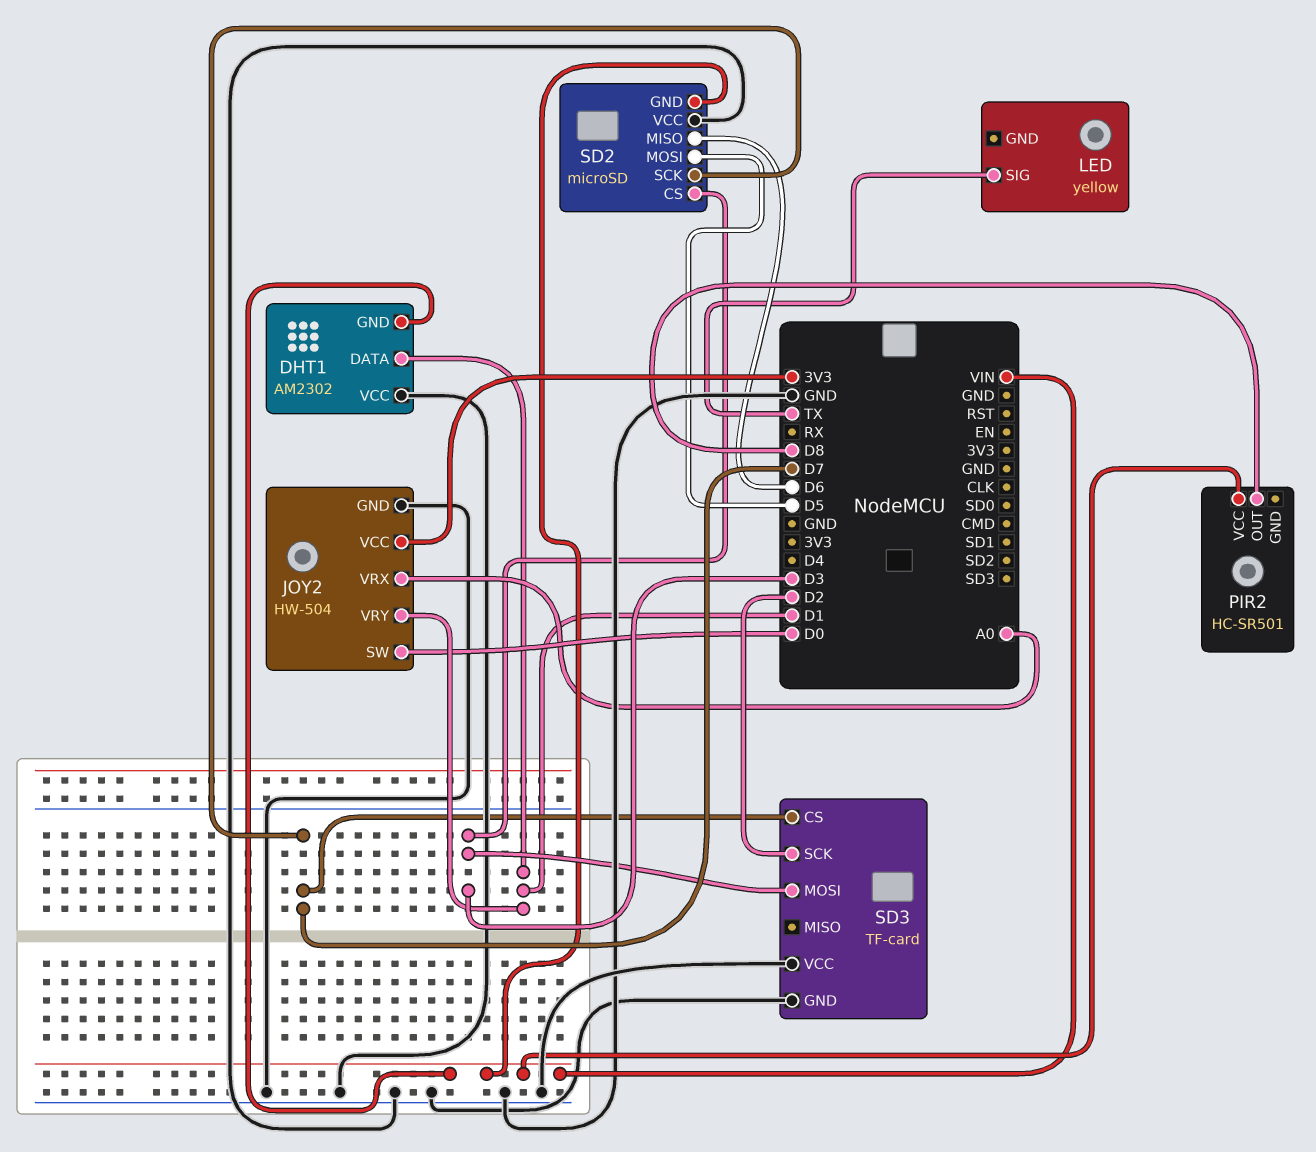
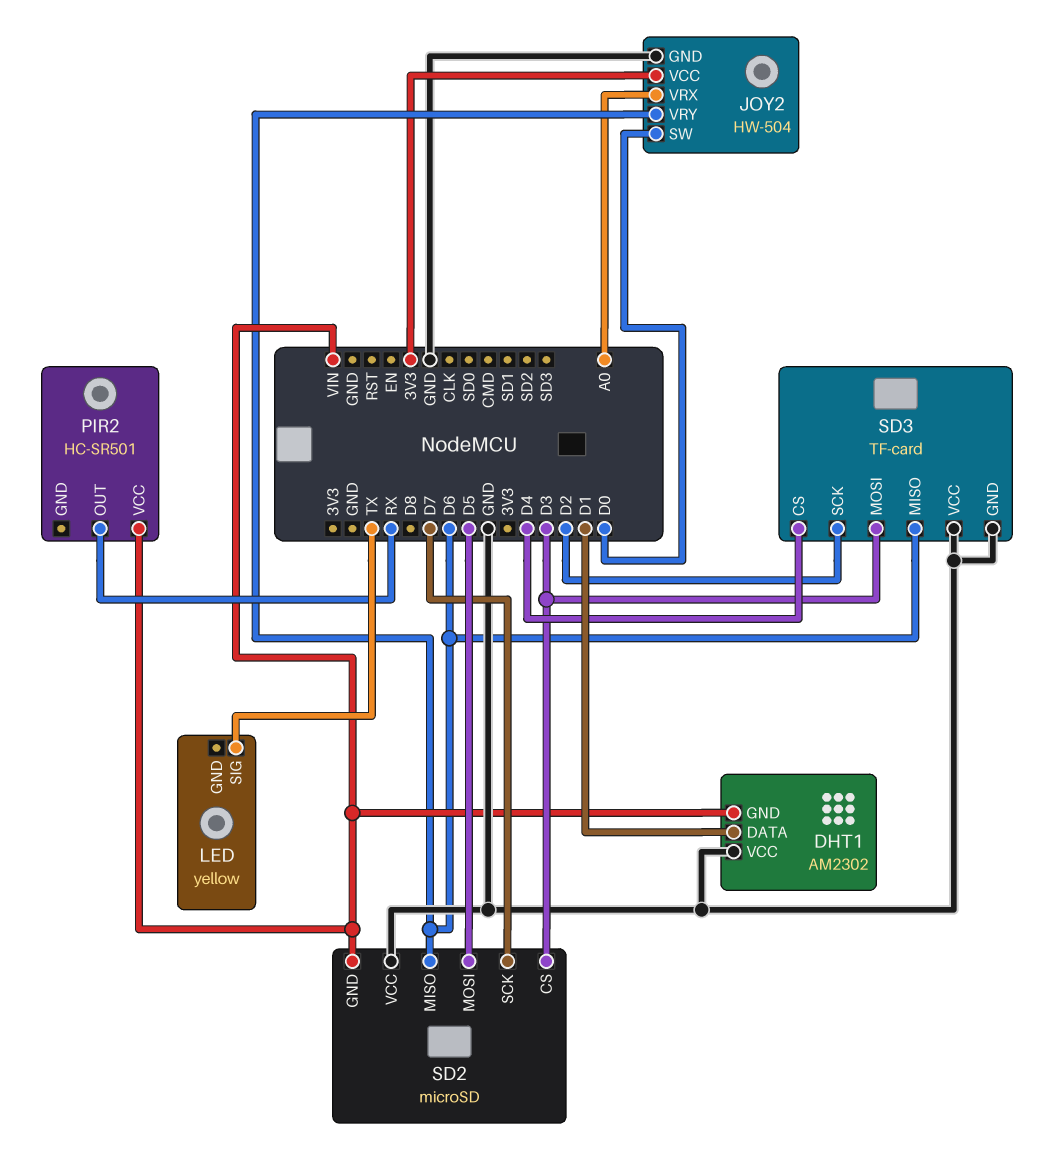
JOY2 pin VRY: D1 -> D6
PIR2 pin OUT: D8 -> RX
SD3 pin CS: D7 -> D4
SD3 pin MISO: none -> D6

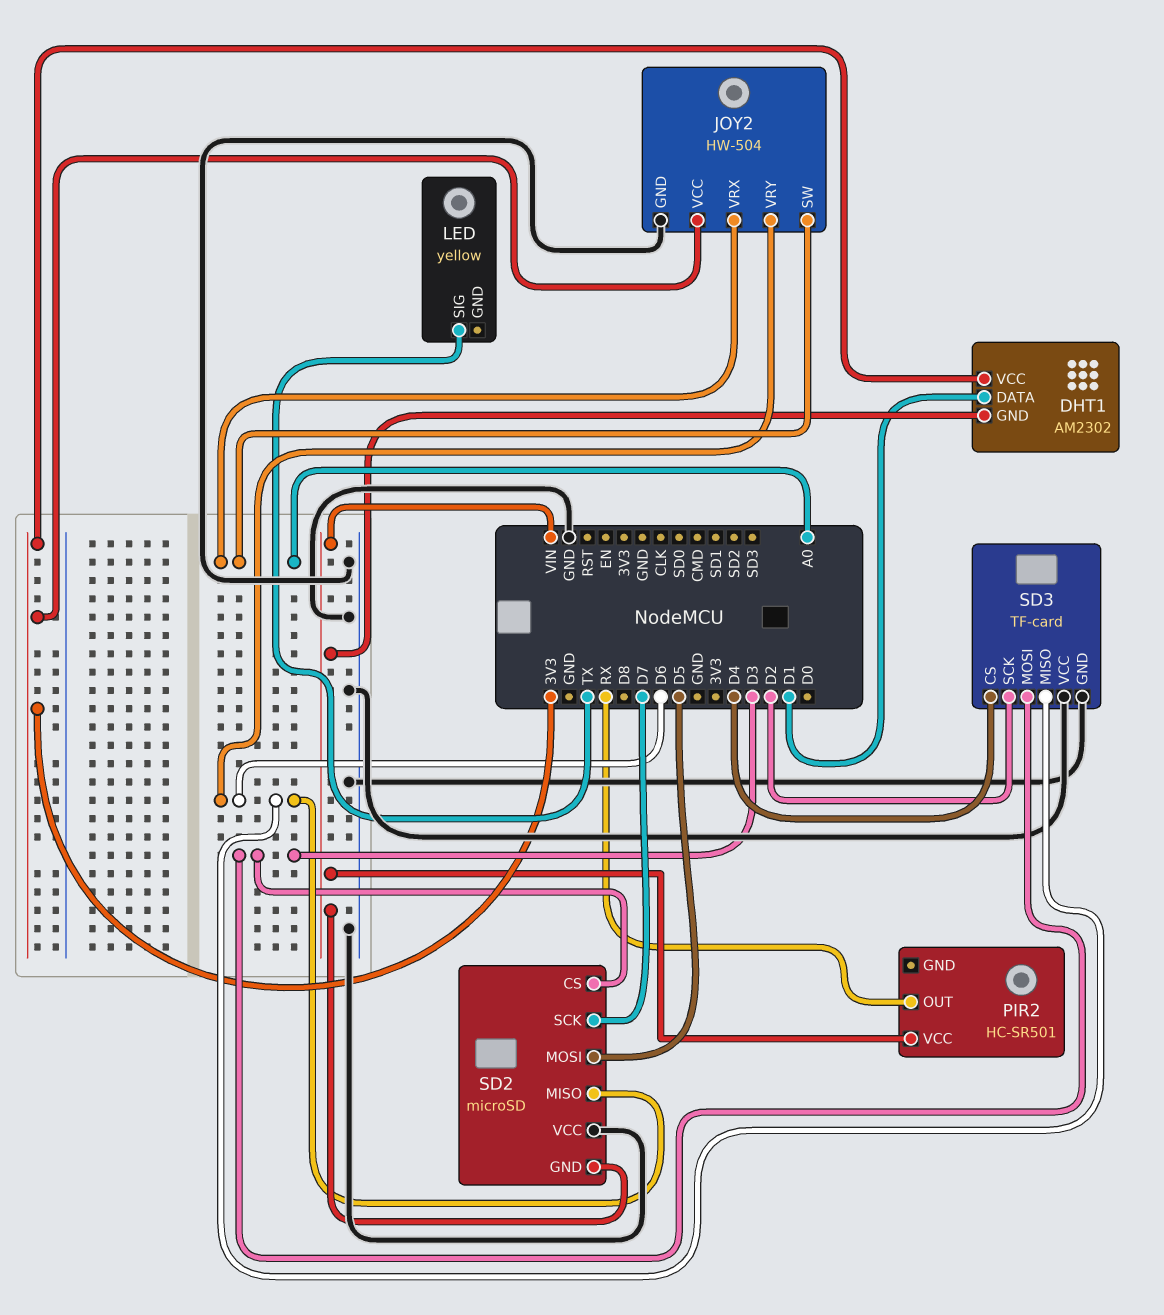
DHT1 pin VCC: GND -> 3V3
JOY2 pin SW: D0 -> A0

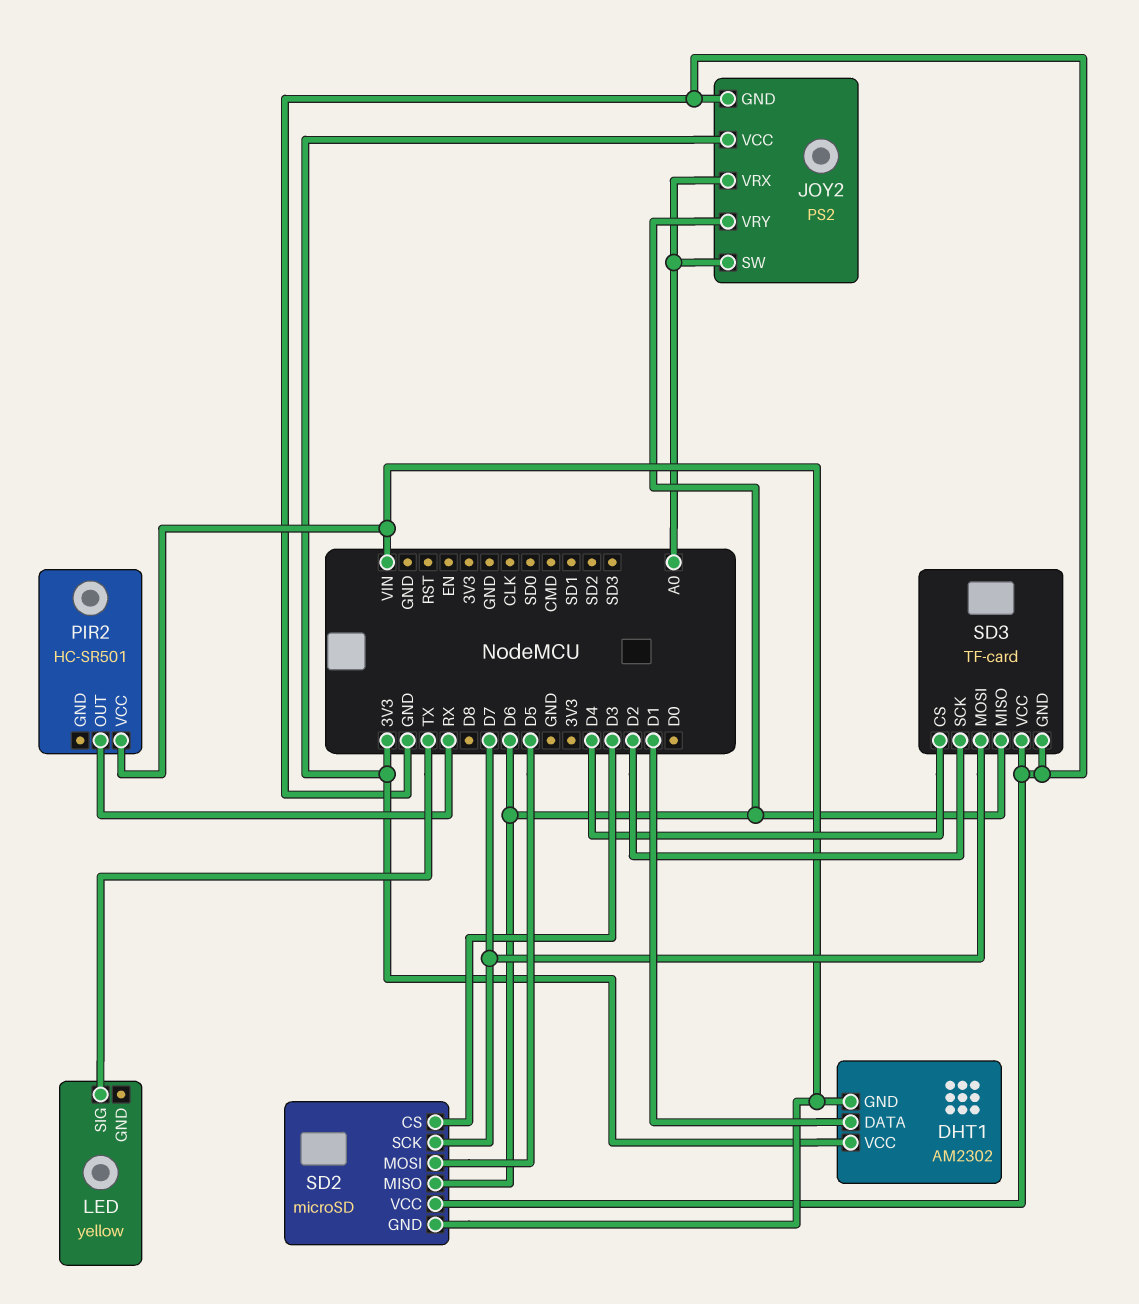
JOY2: HW-504 -> PS2
SD3 pin MOSI: D3 -> D7

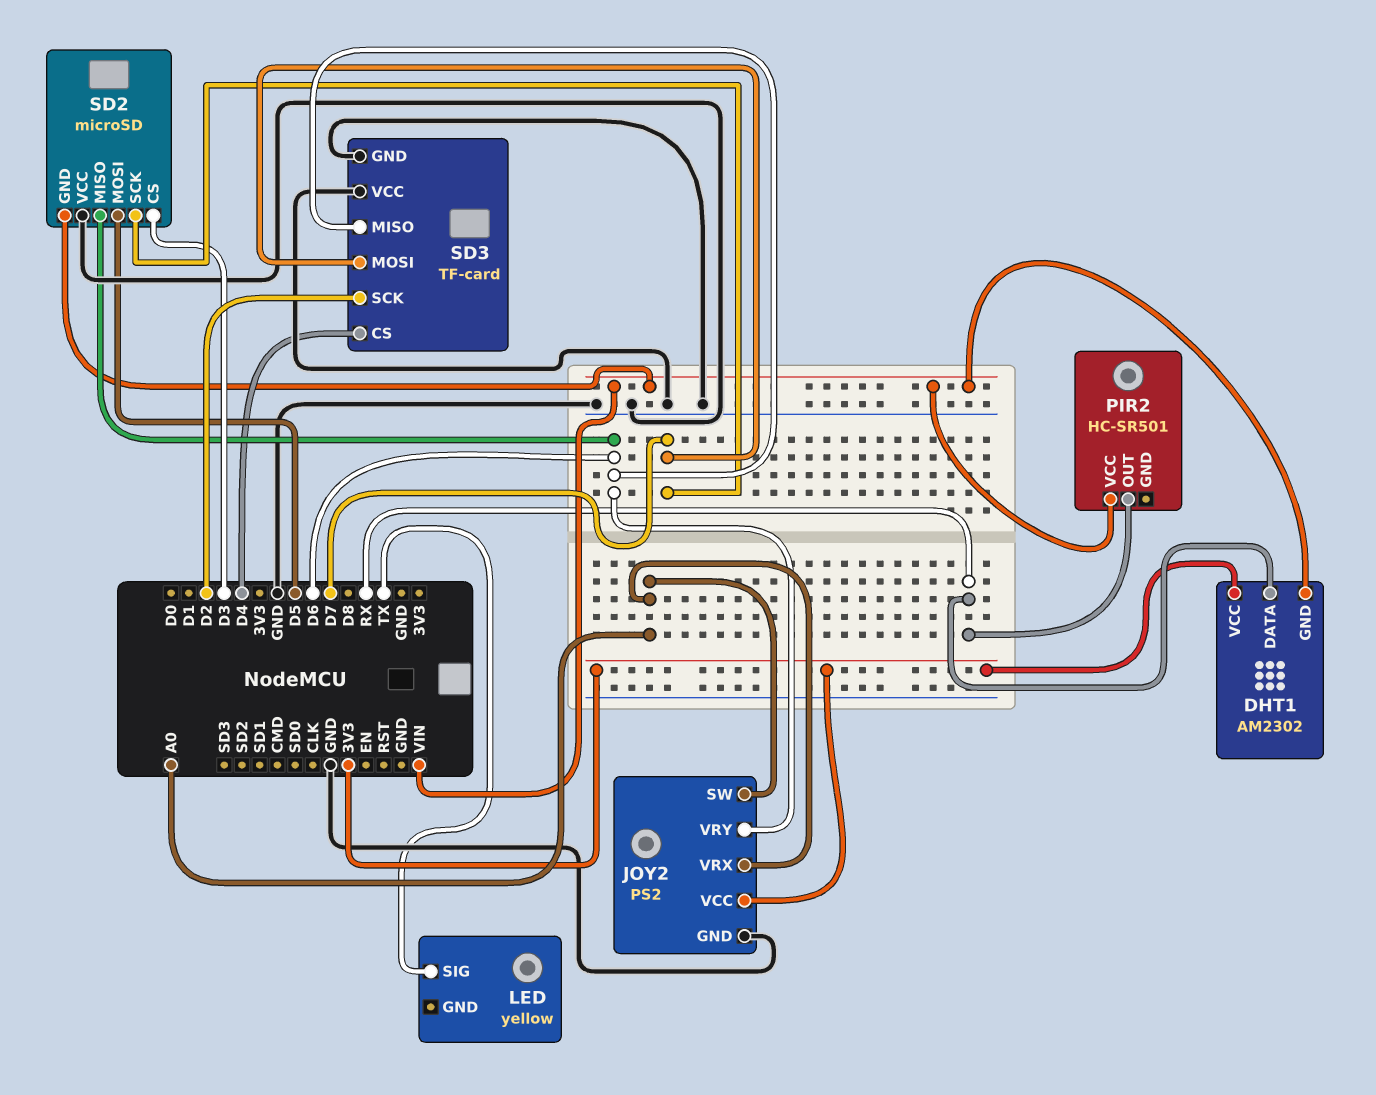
DHT1 pin DATA: D1 -> RX

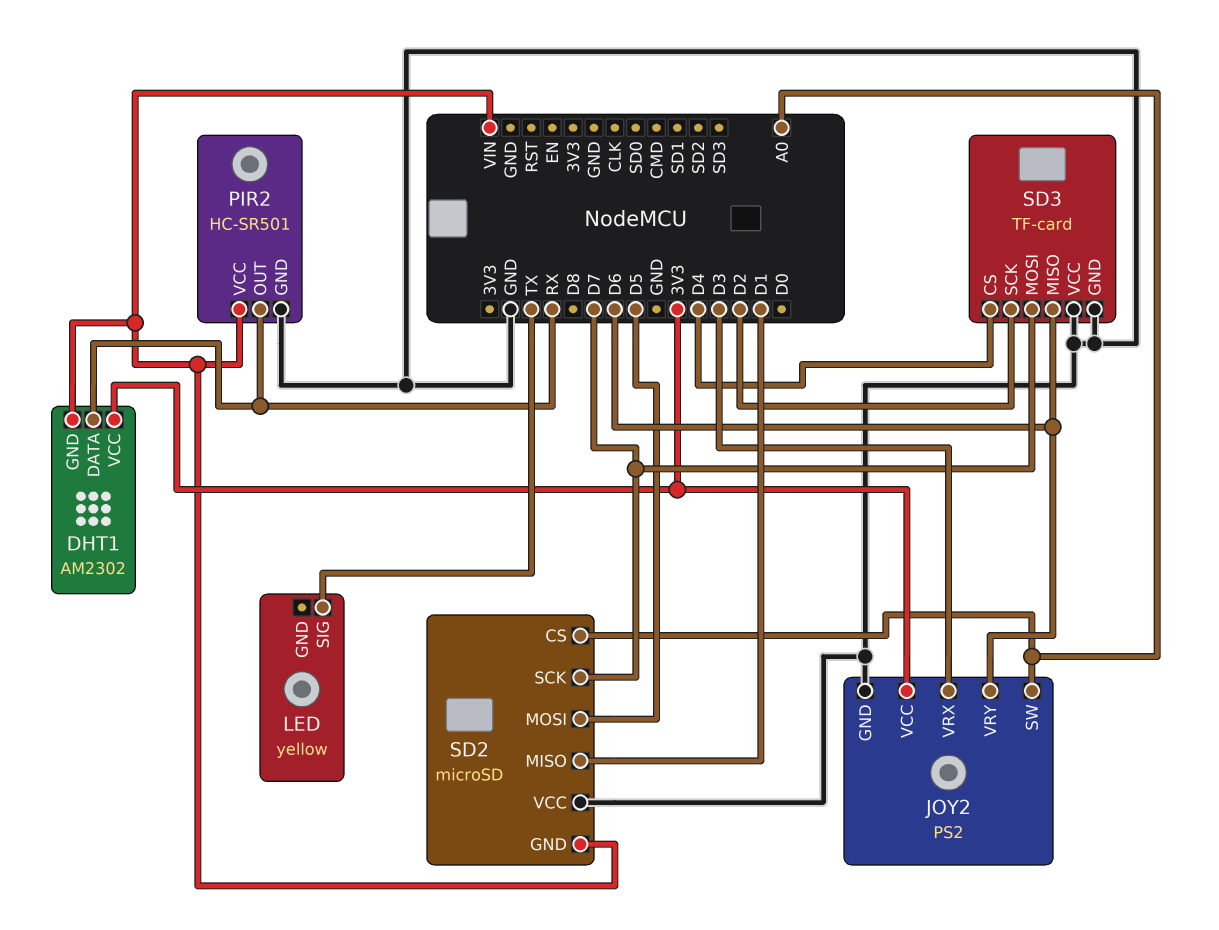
JOY2 pin VRX: A0 -> D3
PIR2 pin GND: none -> GND
SD2 pin CS: D3 -> A0
SD2 pin MISO: D6 -> D1

